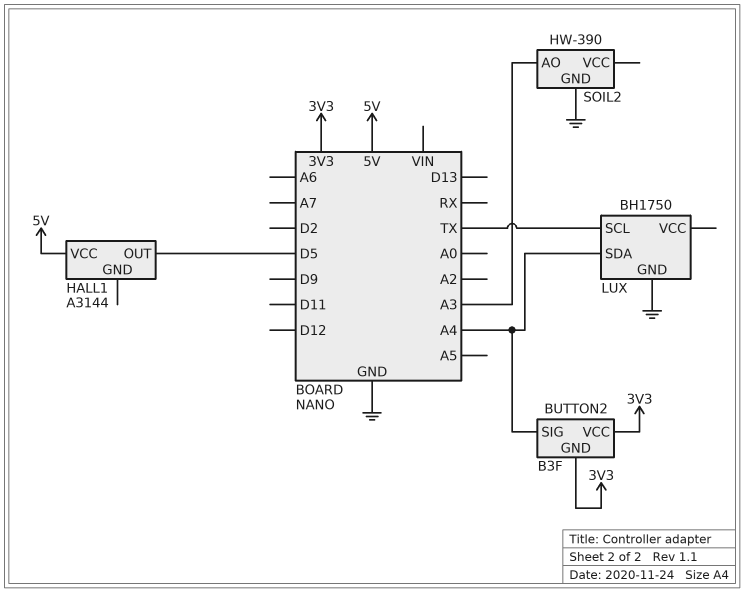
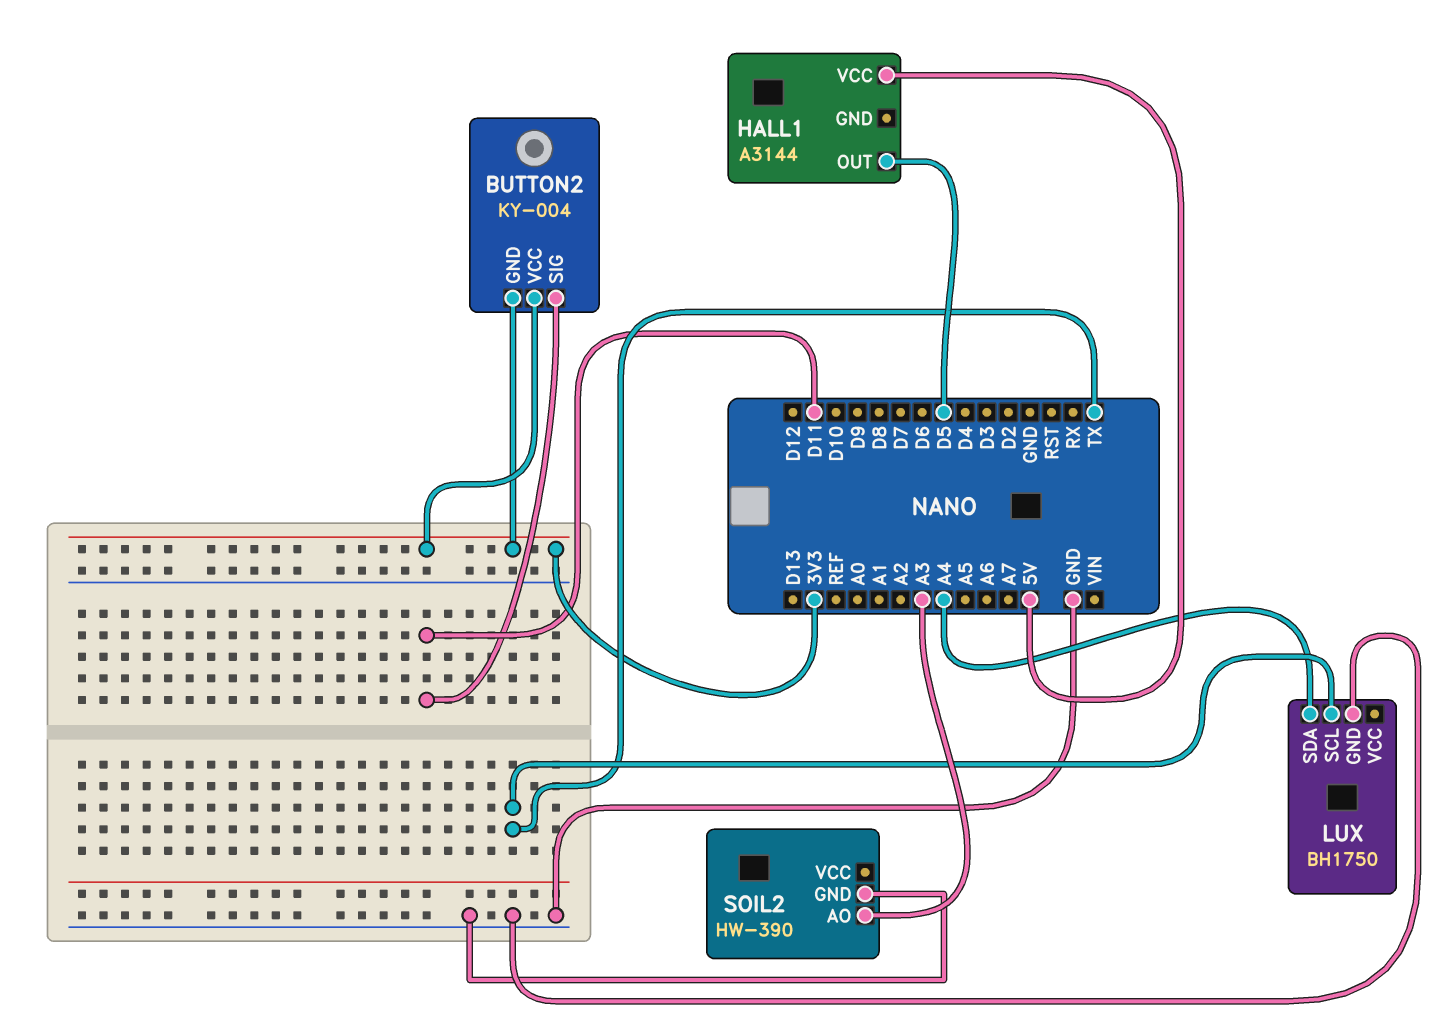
BUTTON2: B3F -> KY-004
BUTTON2 pin SIG: A4 -> D11

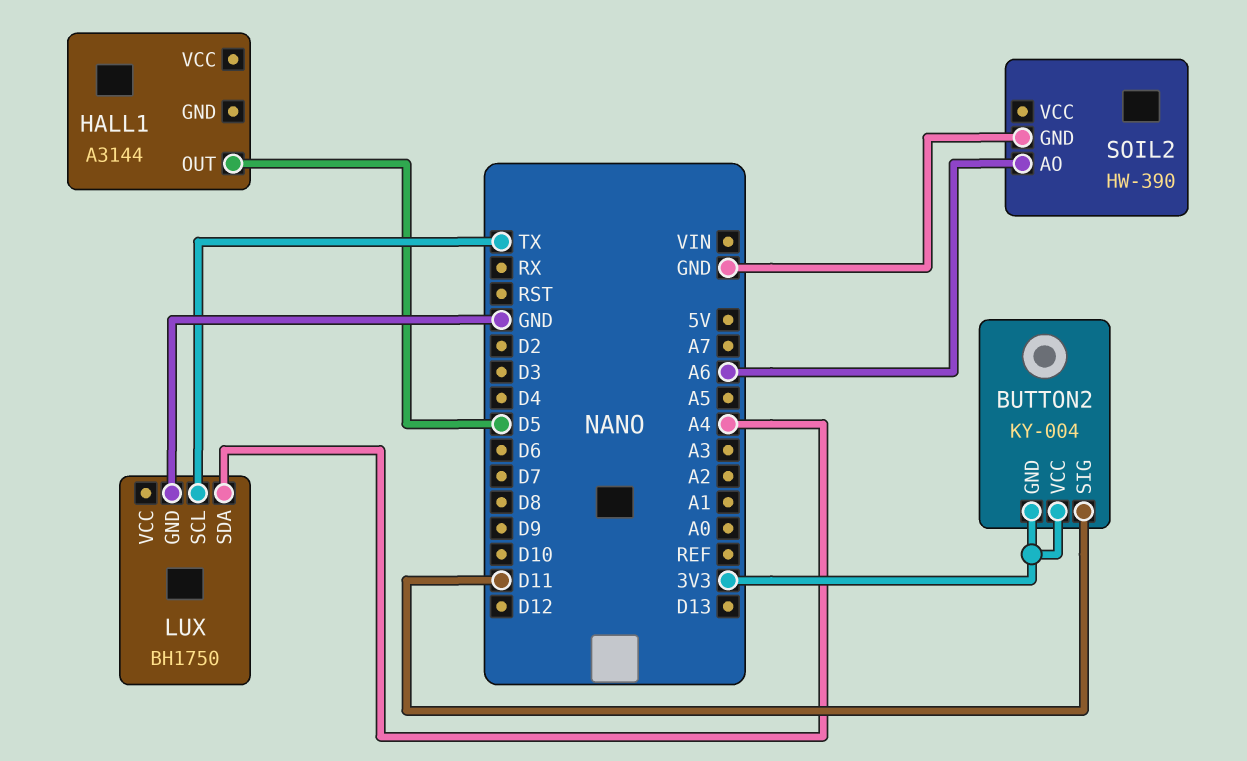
HALL1 pin VCC: 5V -> none
SOIL2 pin AO: A3 -> A6

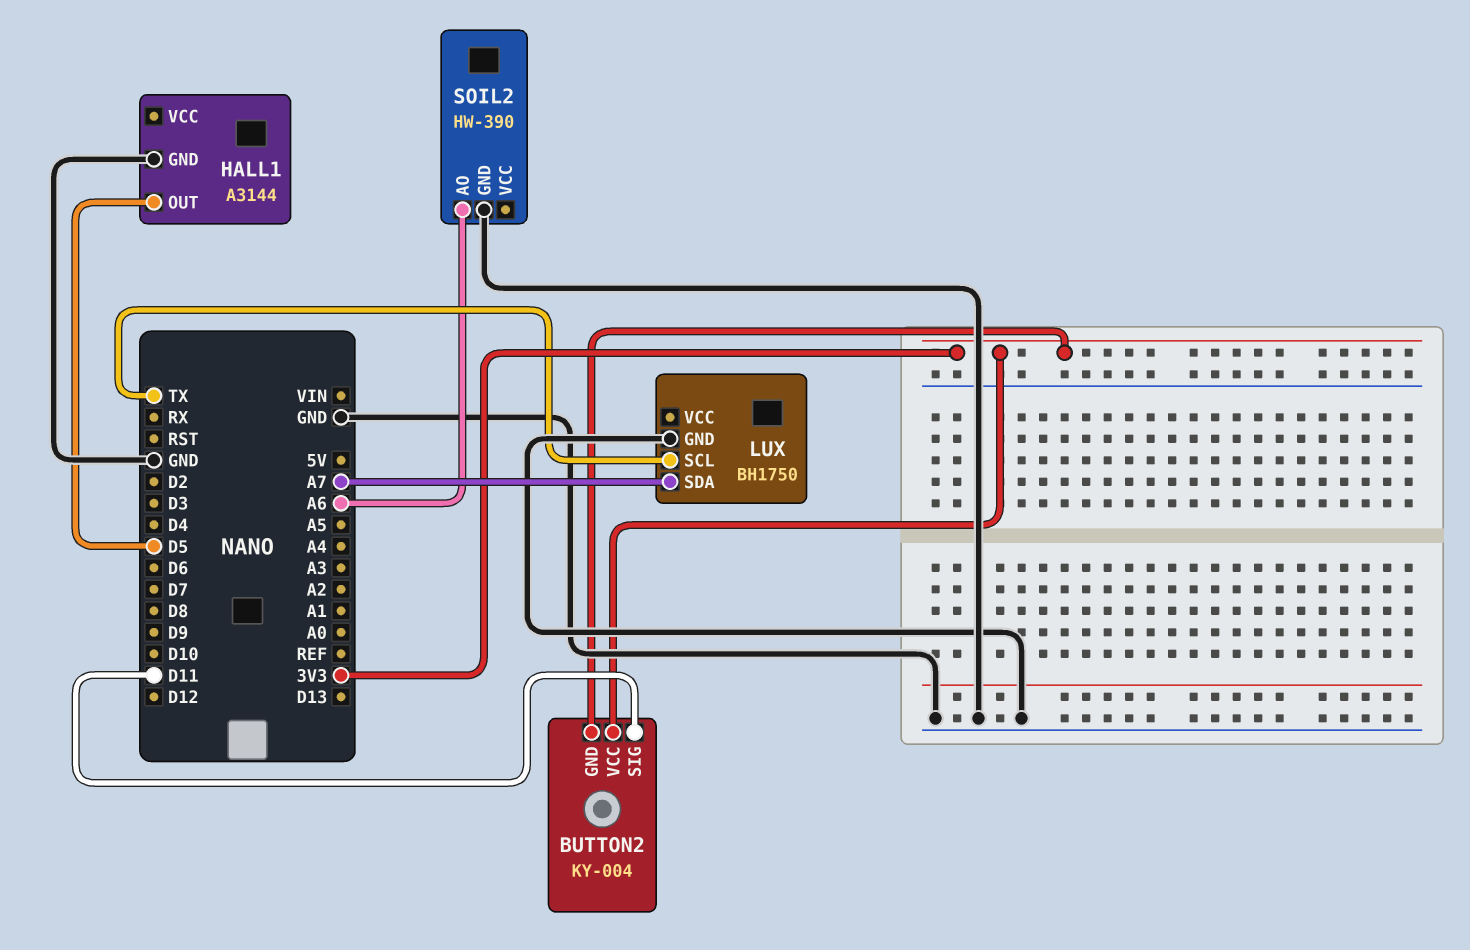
HALL1 pin GND: none -> GND
LUX pin SDA: A4 -> A7

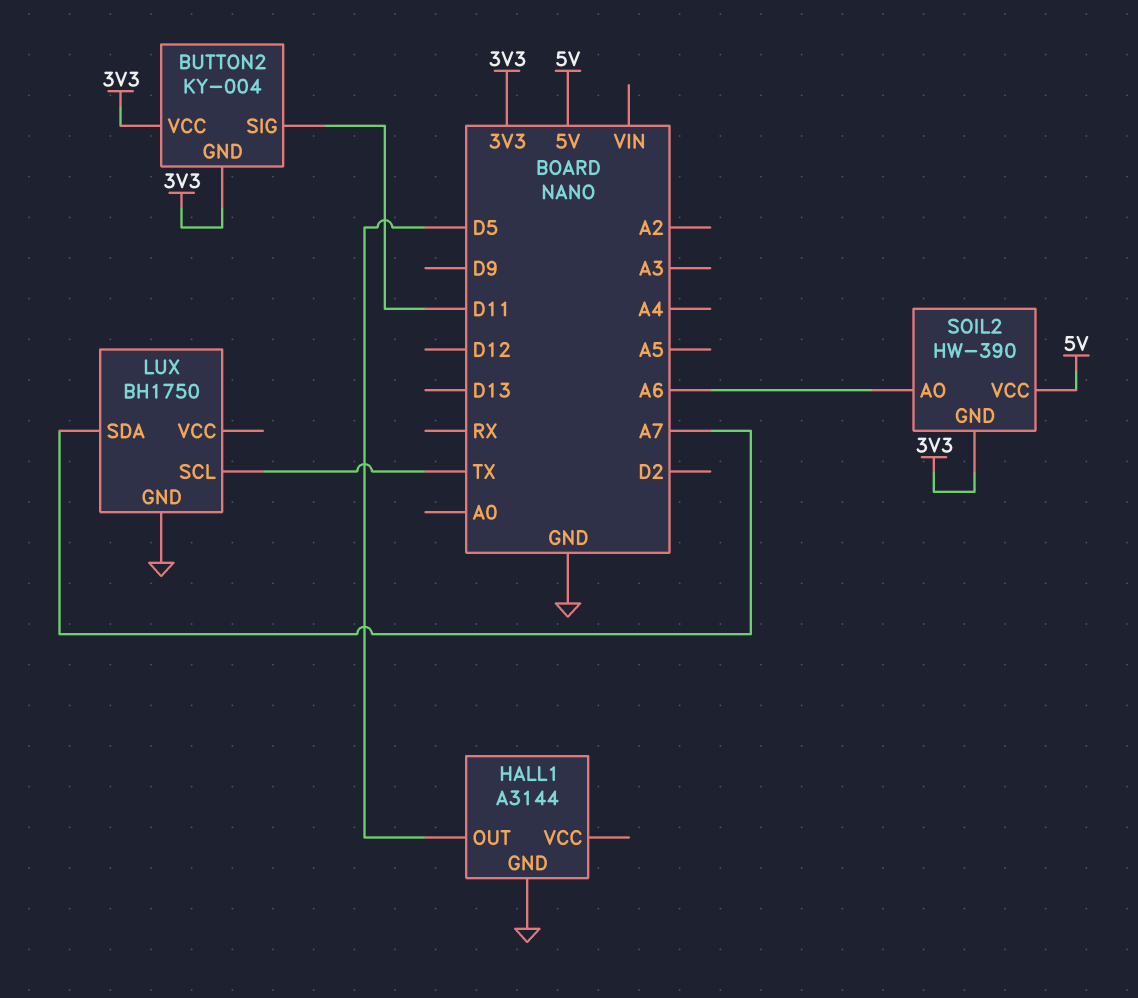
SOIL2 pin GND: GND -> 3V3
SOIL2 pin VCC: none -> 5V

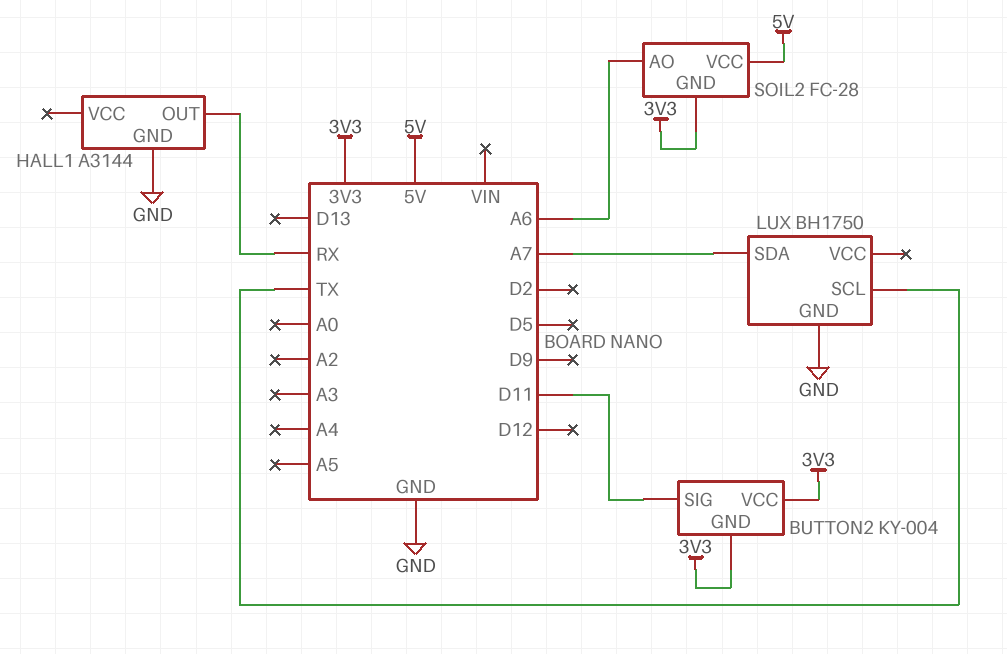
HALL1 pin OUT: D5 -> RX
SOIL2: HW-390 -> FC-28

